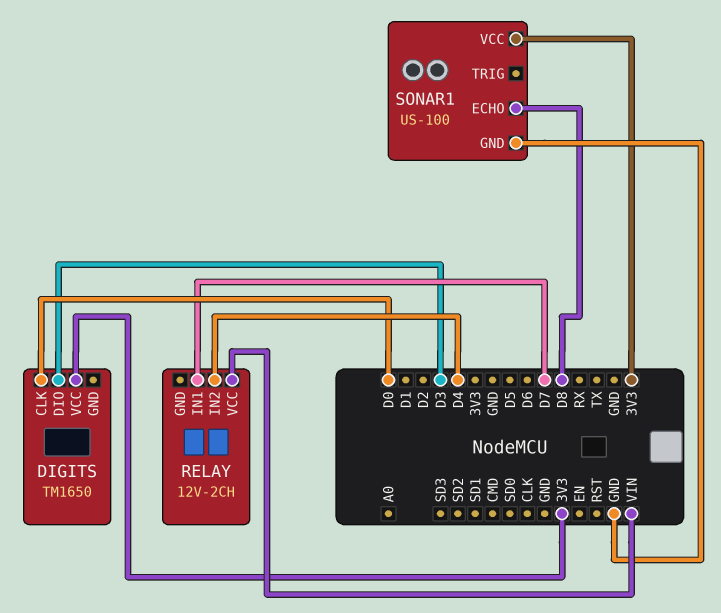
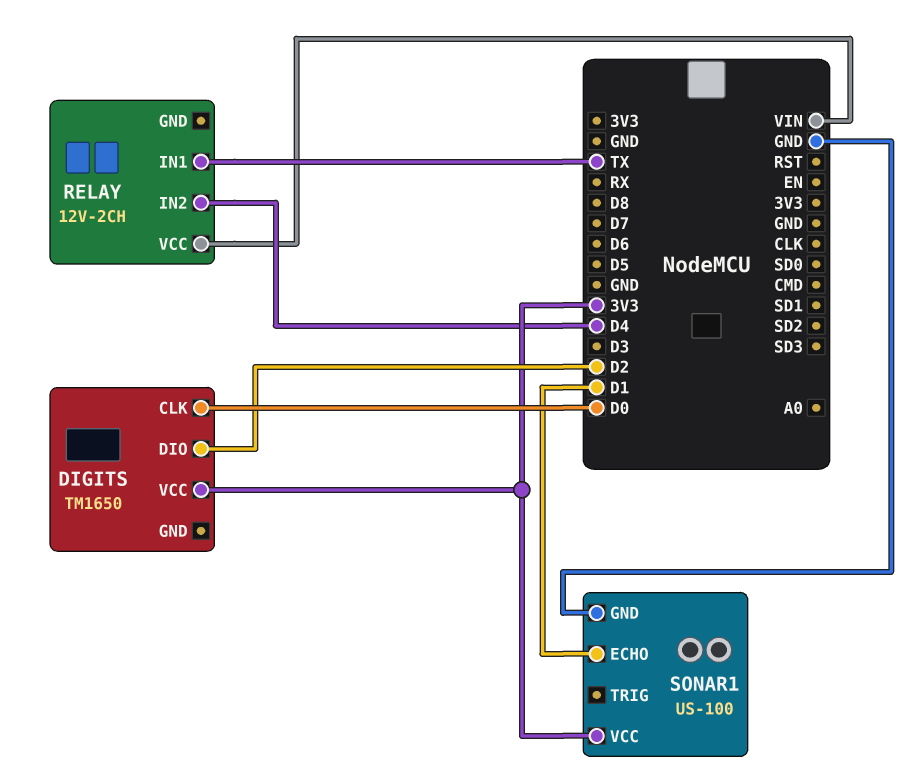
DIGITS pin DIO: D3 -> D2
RELAY pin IN1: D7 -> TX
SONAR1 pin ECHO: D8 -> D1

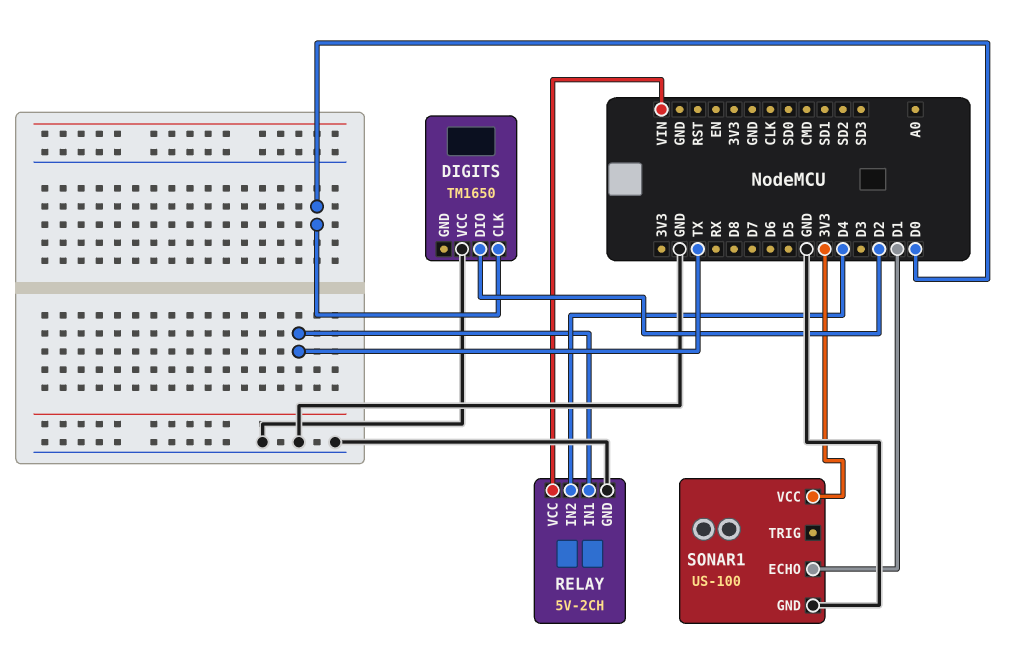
DIGITS pin VCC: 3V3 -> GND
RELAY: 12V-2CH -> 5V-2CH
RELAY pin GND: none -> GND

